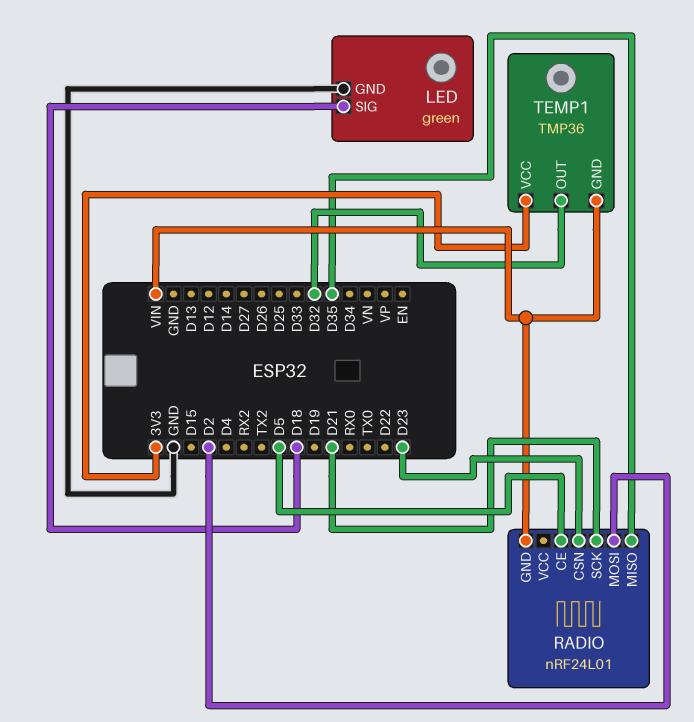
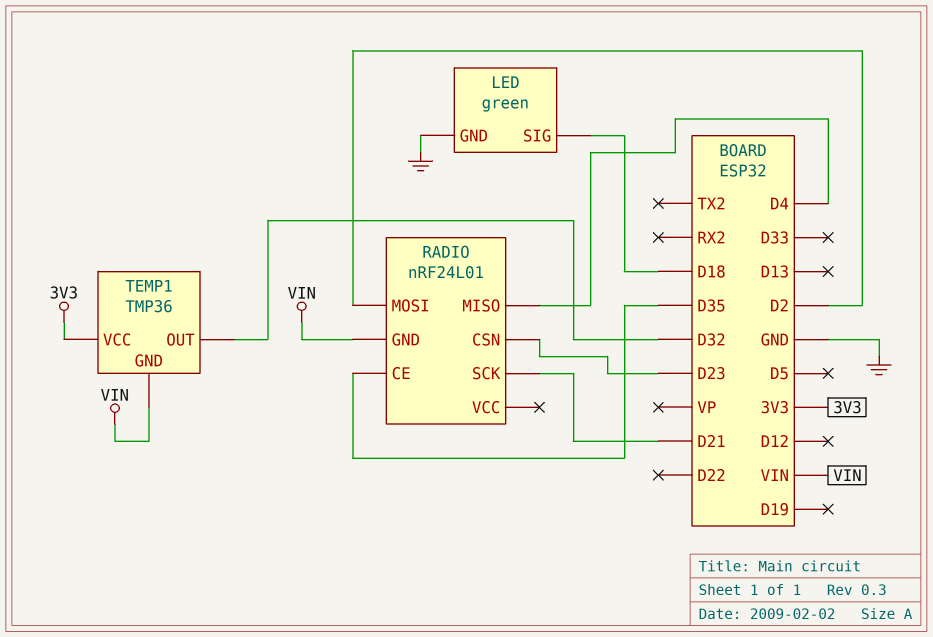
RADIO pin CE: D5 -> D35
RADIO pin MISO: D35 -> D4

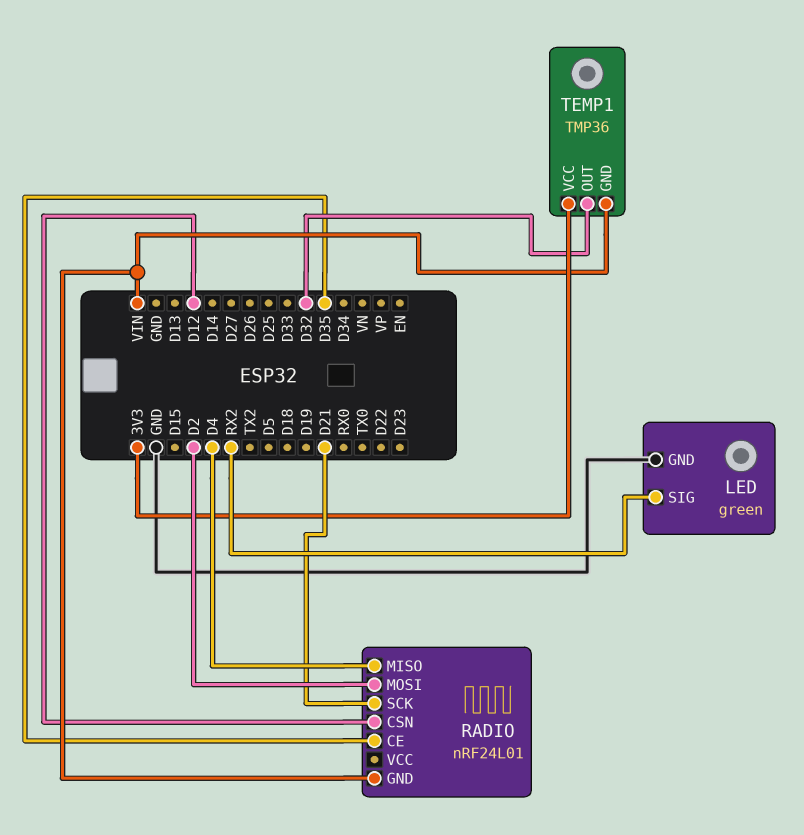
LED pin SIG: D18 -> RX2
RADIO pin CSN: D23 -> D12

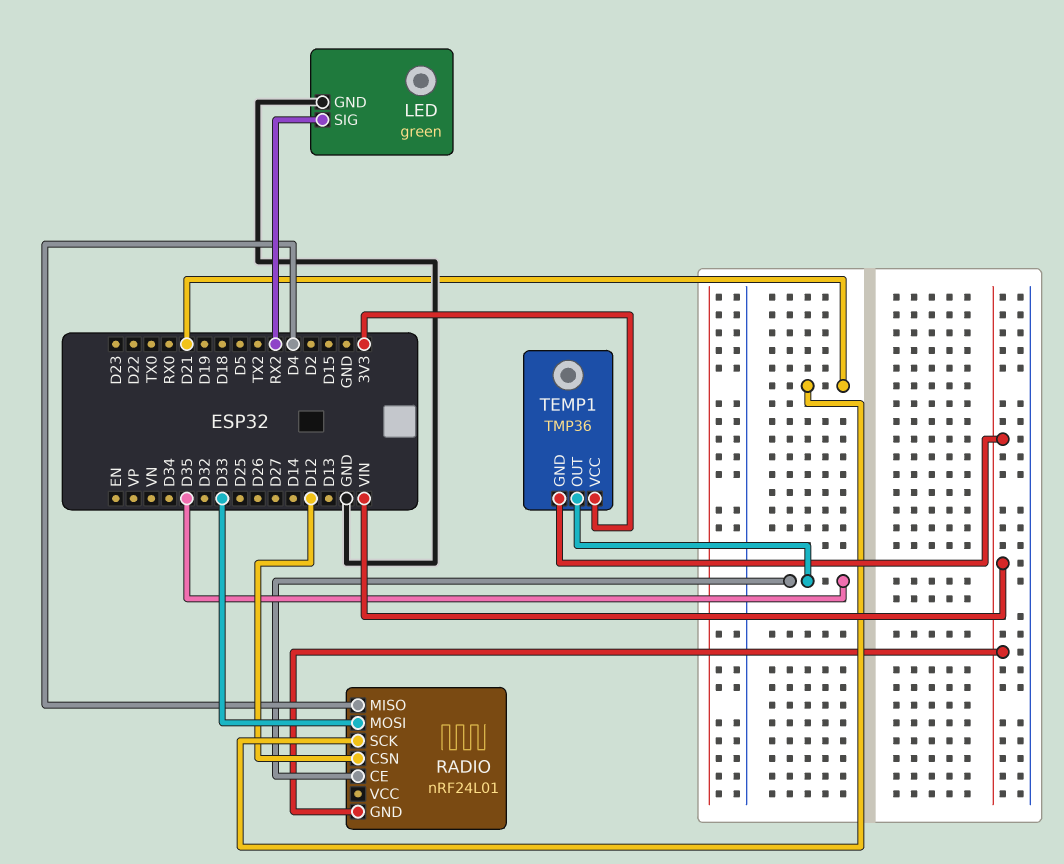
RADIO pin MOSI: D2 -> D33
TEMP1 pin OUT: D32 -> D35

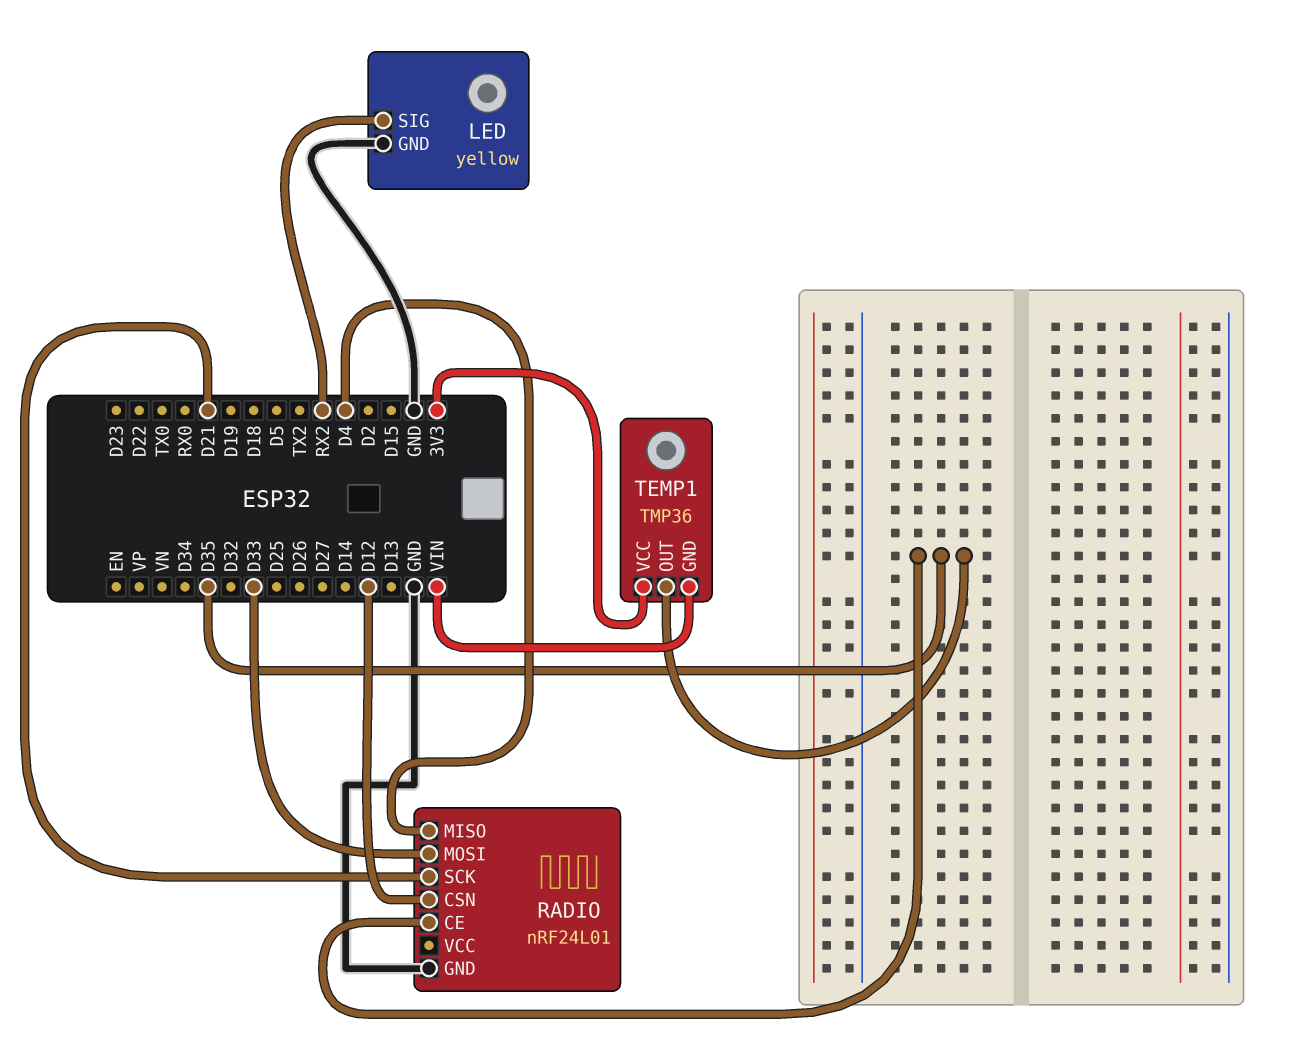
LED: green -> yellow
RADIO pin GND: VIN -> GND

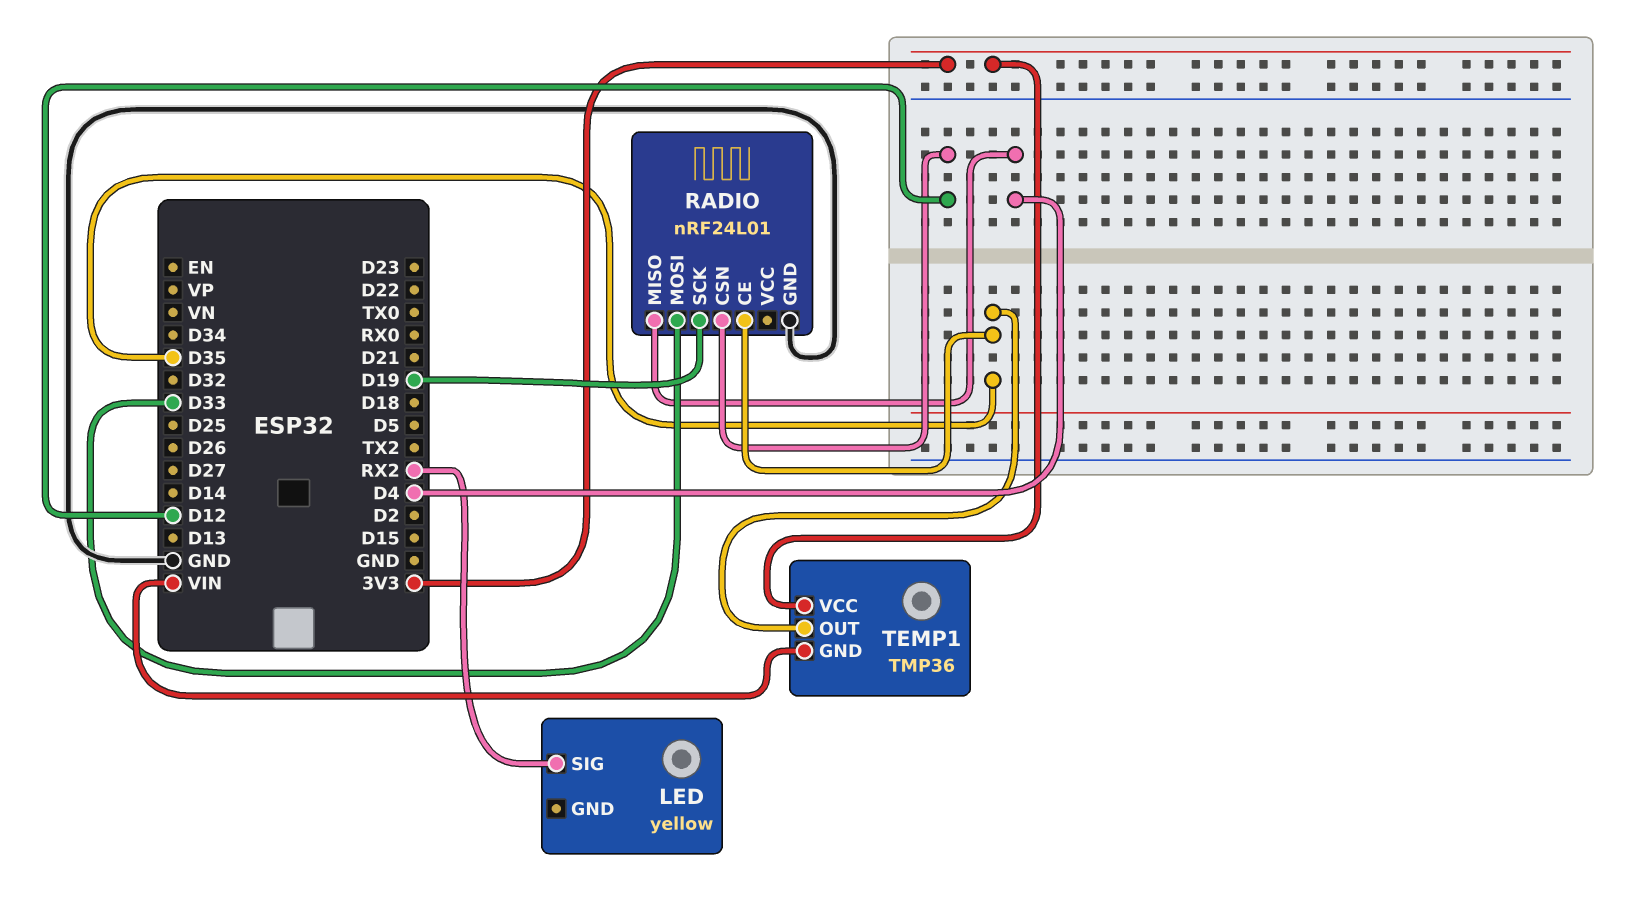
LED pin GND: GND -> none
RADIO pin SCK: D21 -> D19

